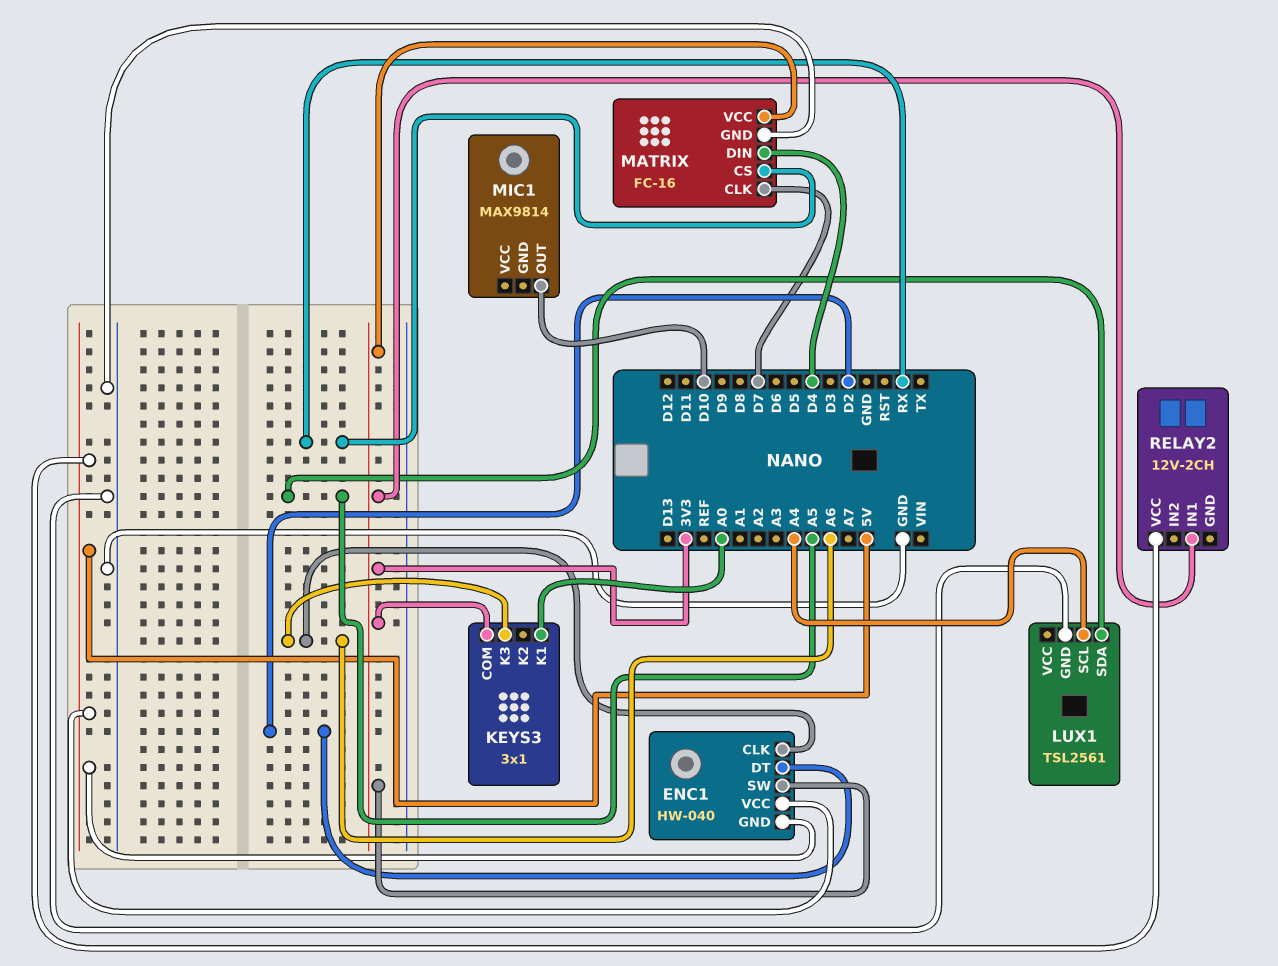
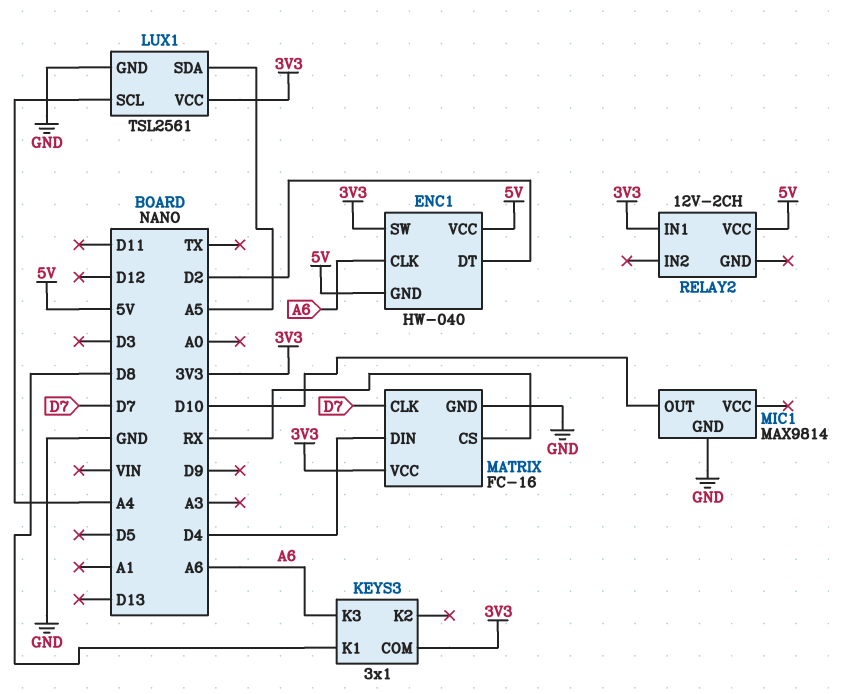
KEYS3 pin K1: A0 -> D8
LUX1 pin VCC: none -> 3V3
MIC1 pin GND: none -> GND

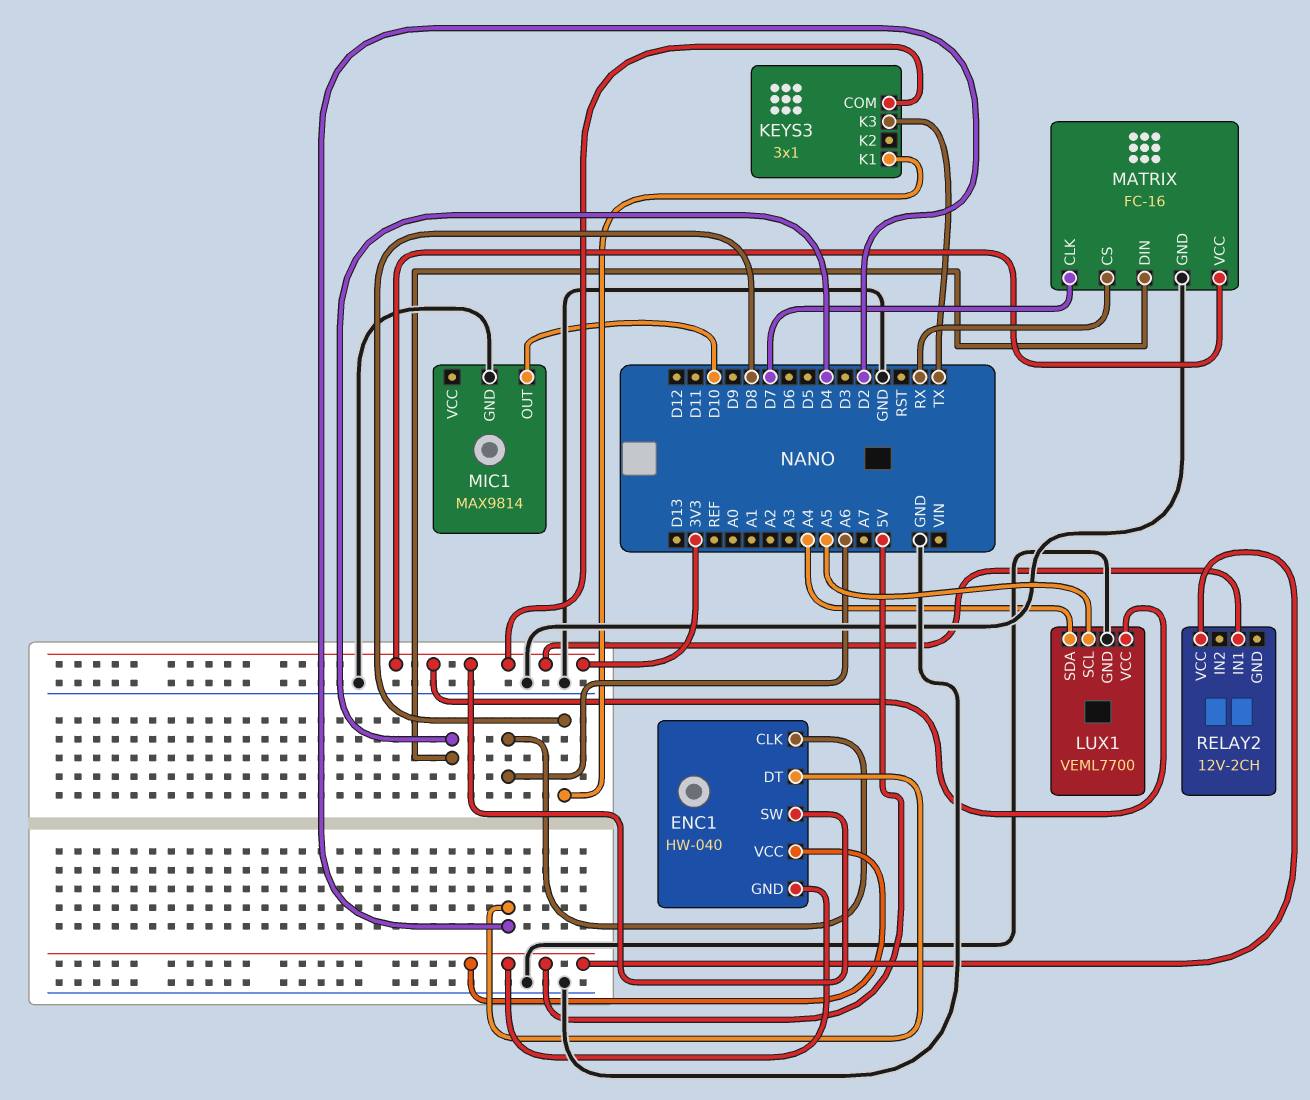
KEYS3 pin K3: A6 -> TX
LUX1: TSL2561 -> VEML7700
LUX1 pin SCL: A4 -> A5
LUX1 pin SDA: A5 -> A4

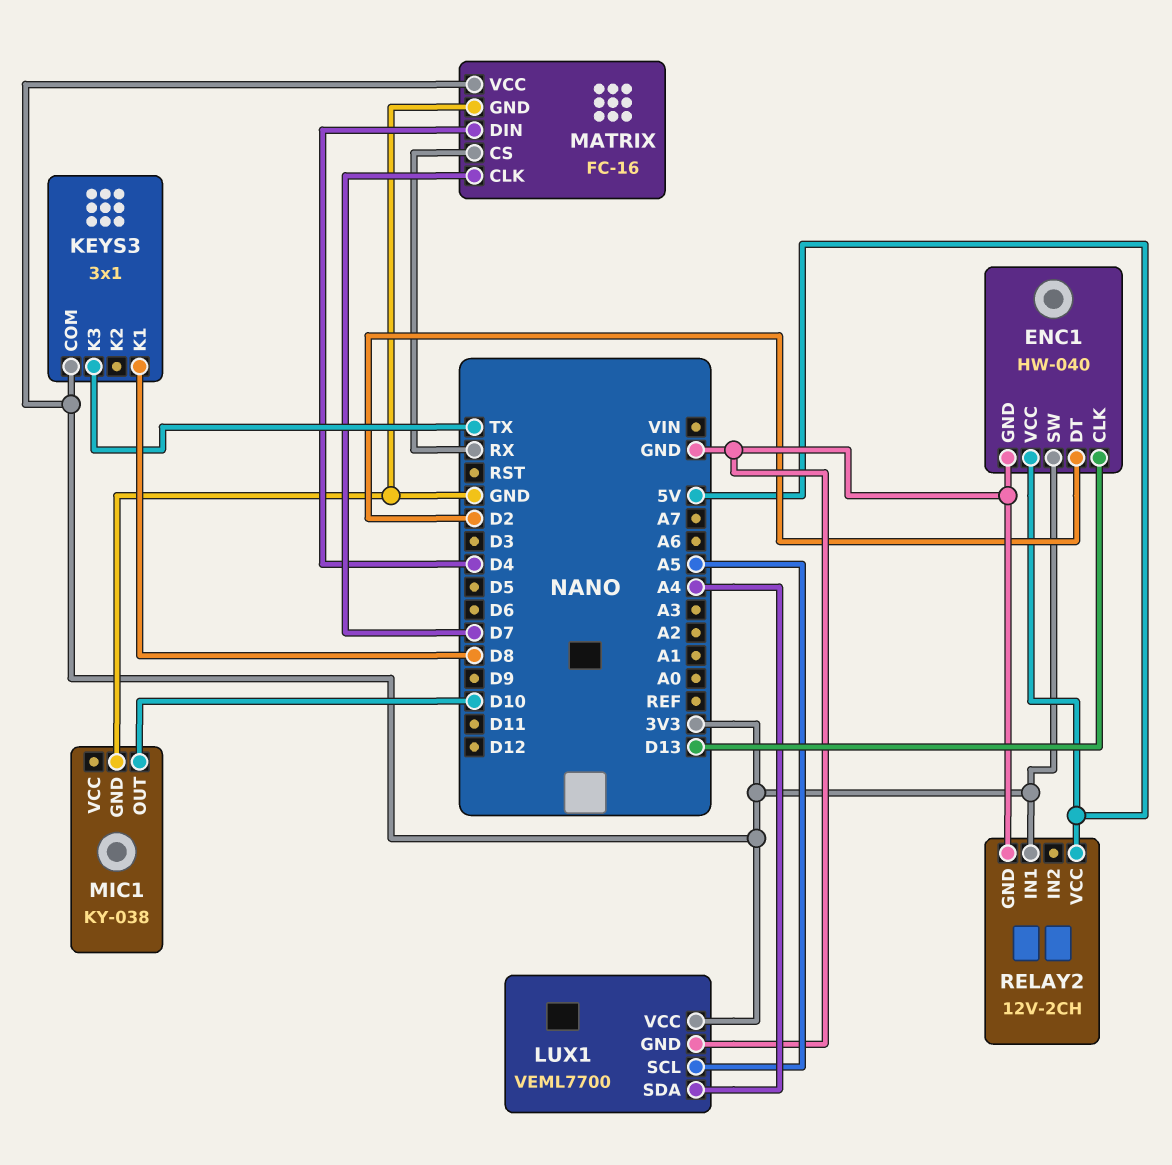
ENC1 pin CLK: A6 -> D13
ENC1 pin GND: 5V -> GND
MIC1: MAX9814 -> KY-038
RELAY2 pin GND: none -> GND

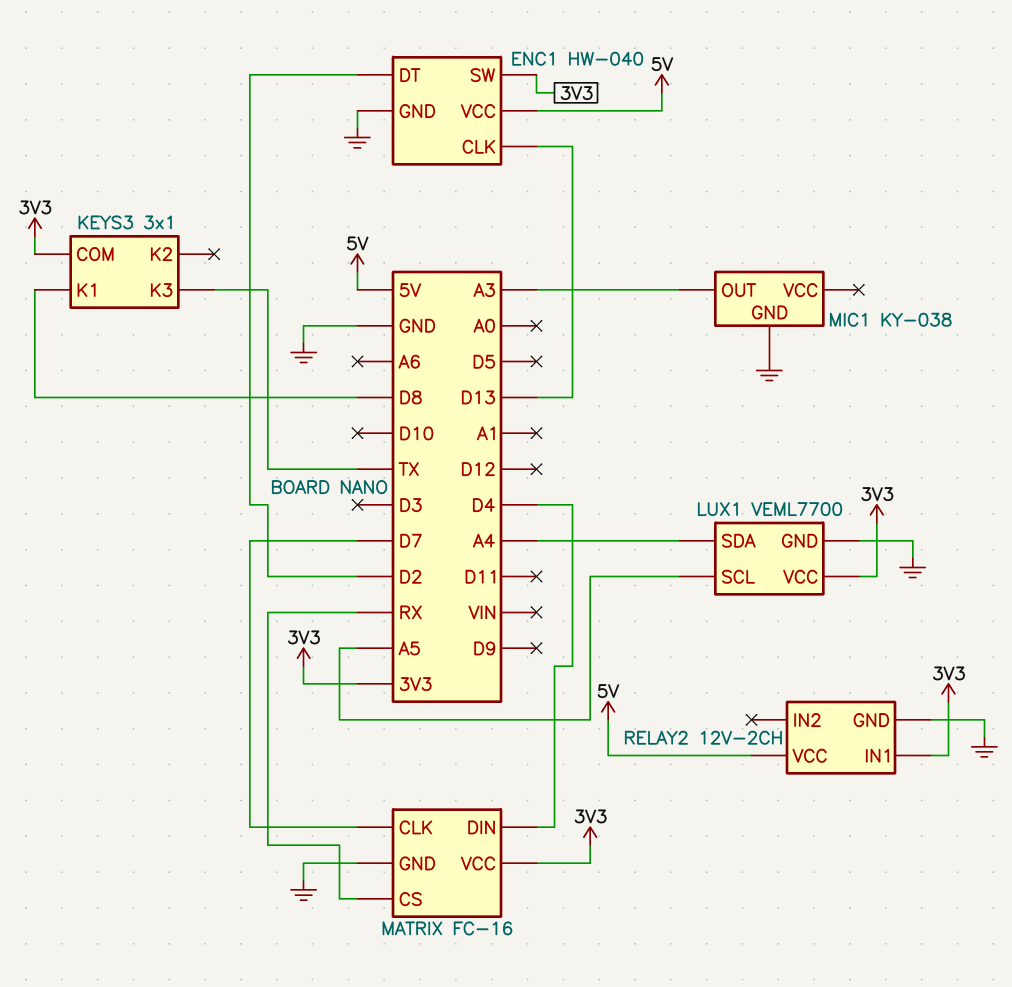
MIC1 pin OUT: D10 -> A3

